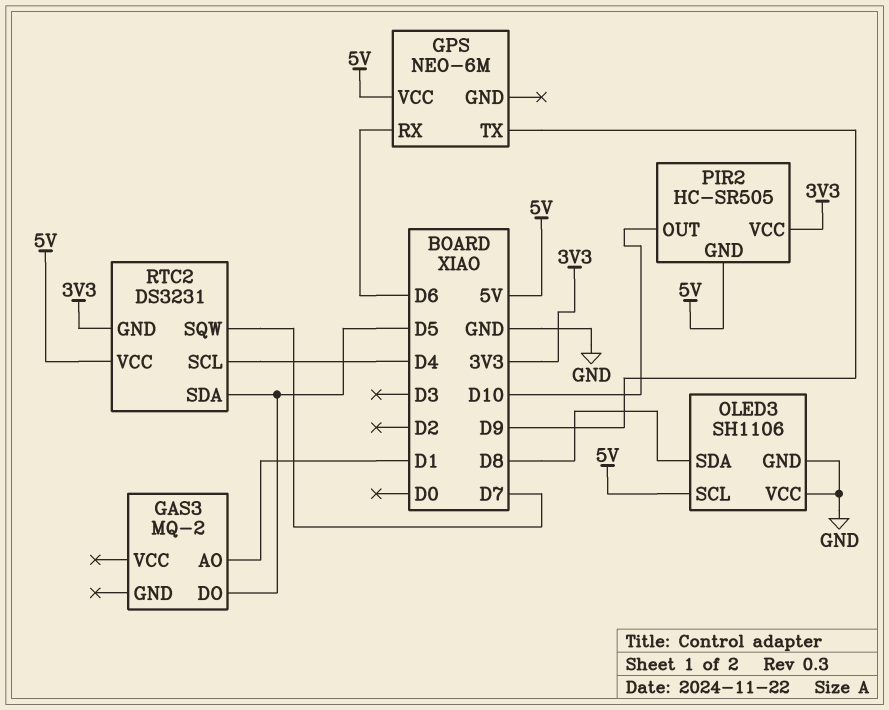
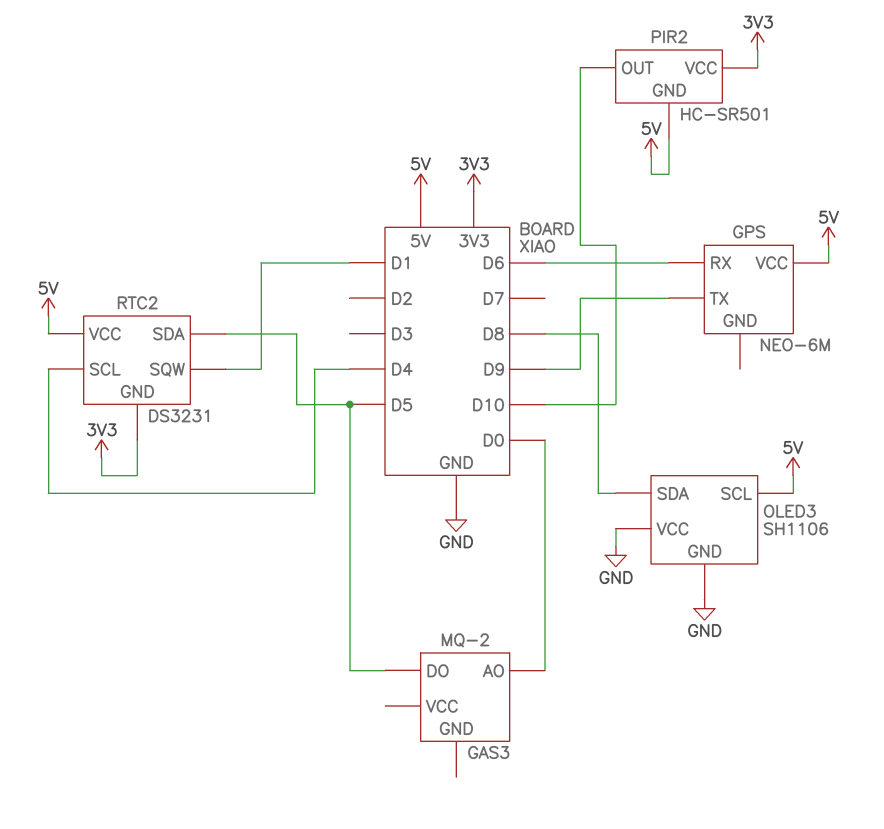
GAS3 pin AO: D1 -> D0
PIR2: HC-SR505 -> HC-SR501
RTC2 pin SQW: D7 -> D1

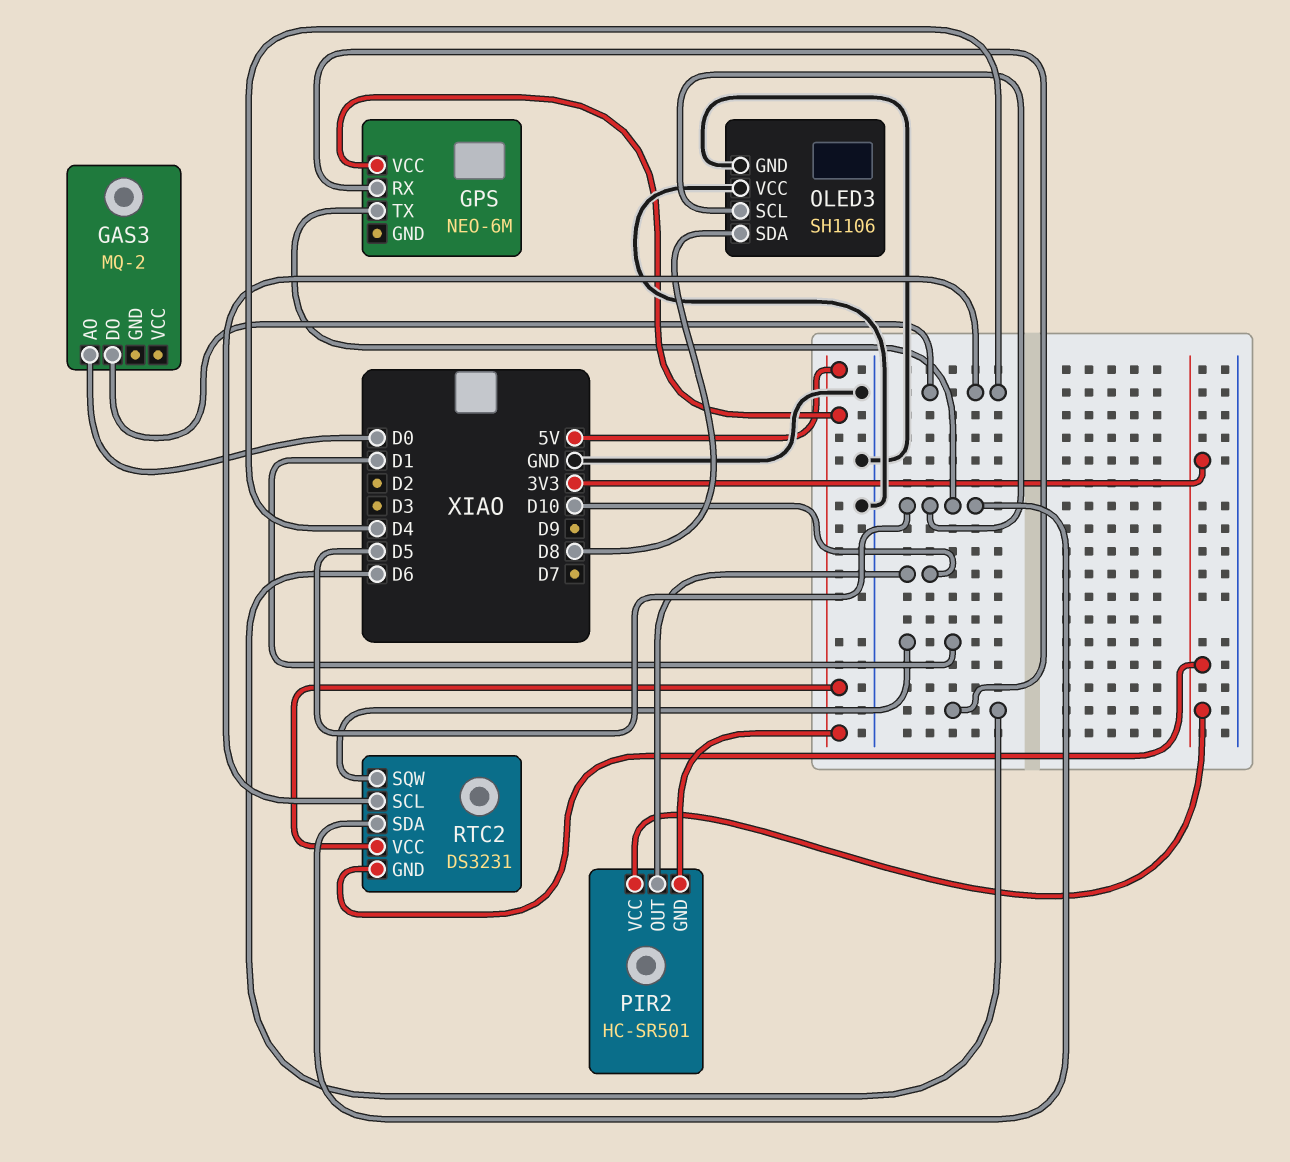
GAS3 pin DO: D5 -> D4
GPS pin TX: D9 -> D5
OLED3 pin SCL: 5V -> D5

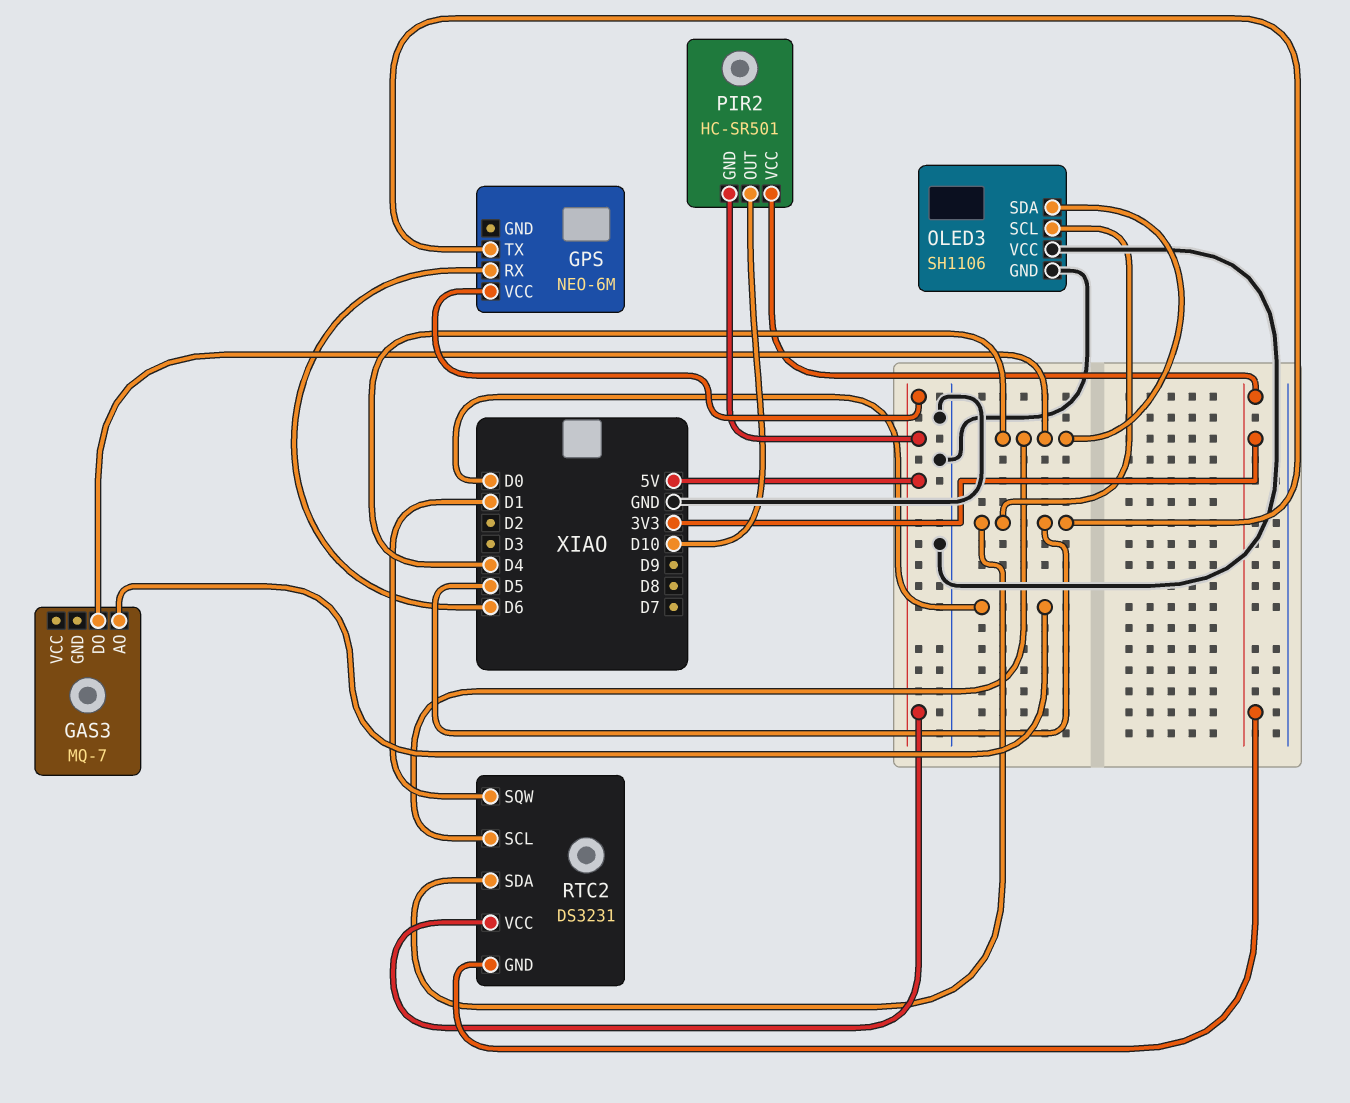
GAS3: MQ-2 -> MQ-7
OLED3 pin SDA: D8 -> D4

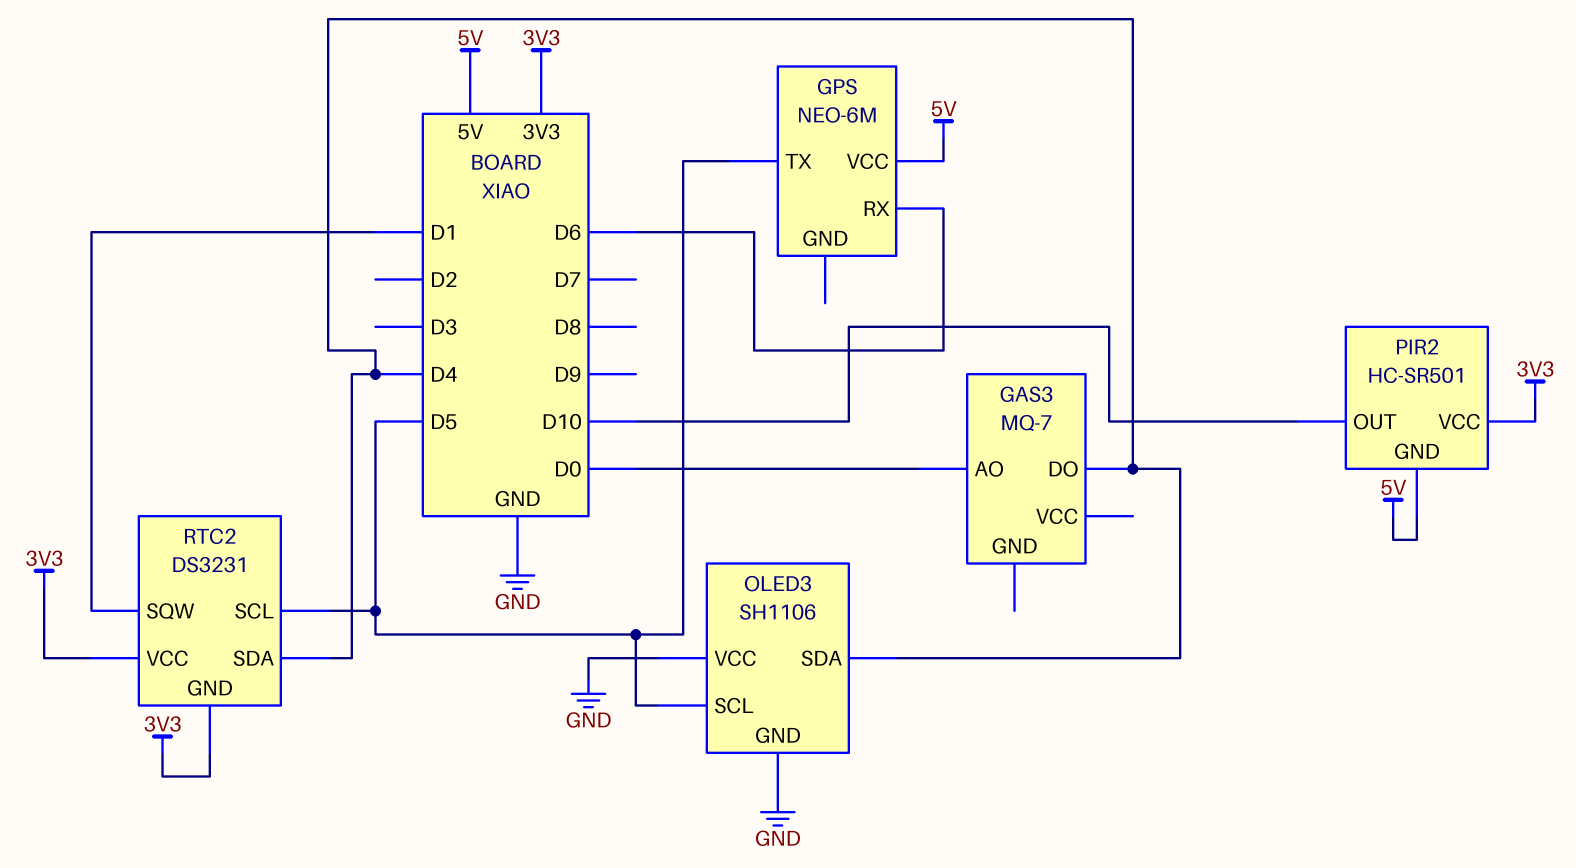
RTC2 pin SCL: D4 -> D5
RTC2 pin SDA: D5 -> D4
RTC2 pin VCC: 5V -> 3V3

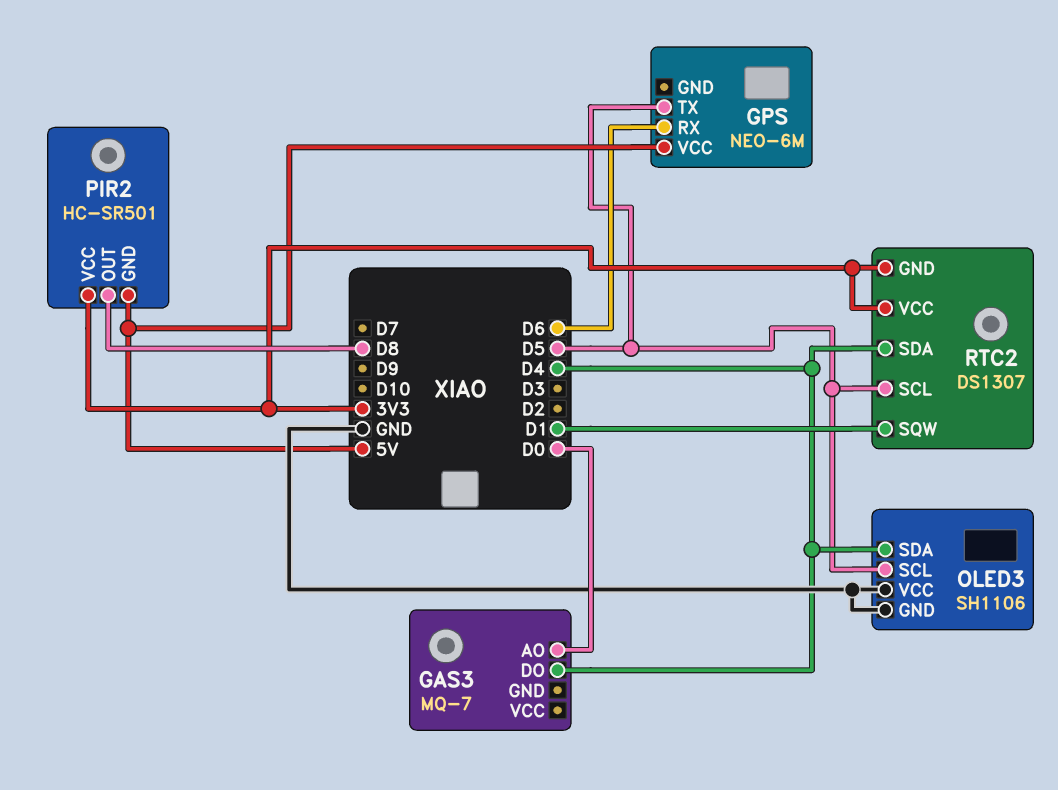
PIR2 pin OUT: D10 -> D8
RTC2: DS3231 -> DS1307

